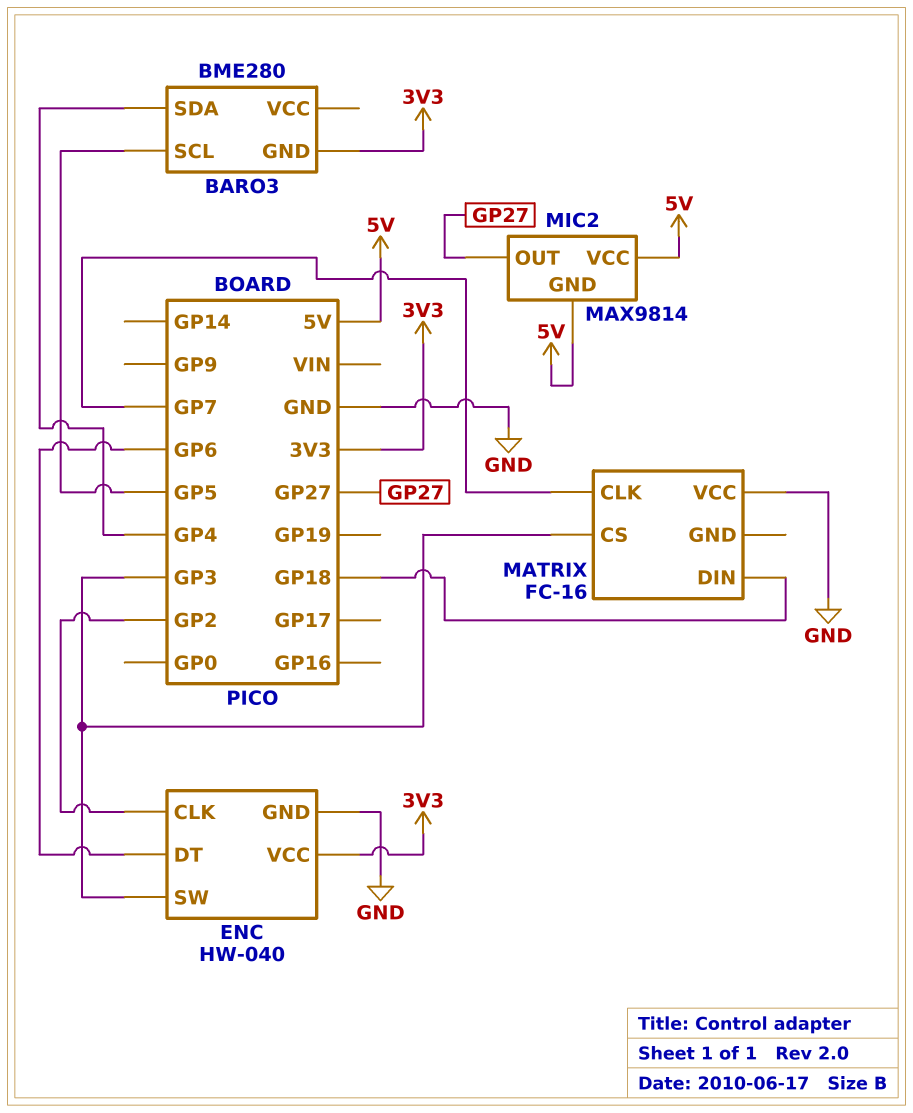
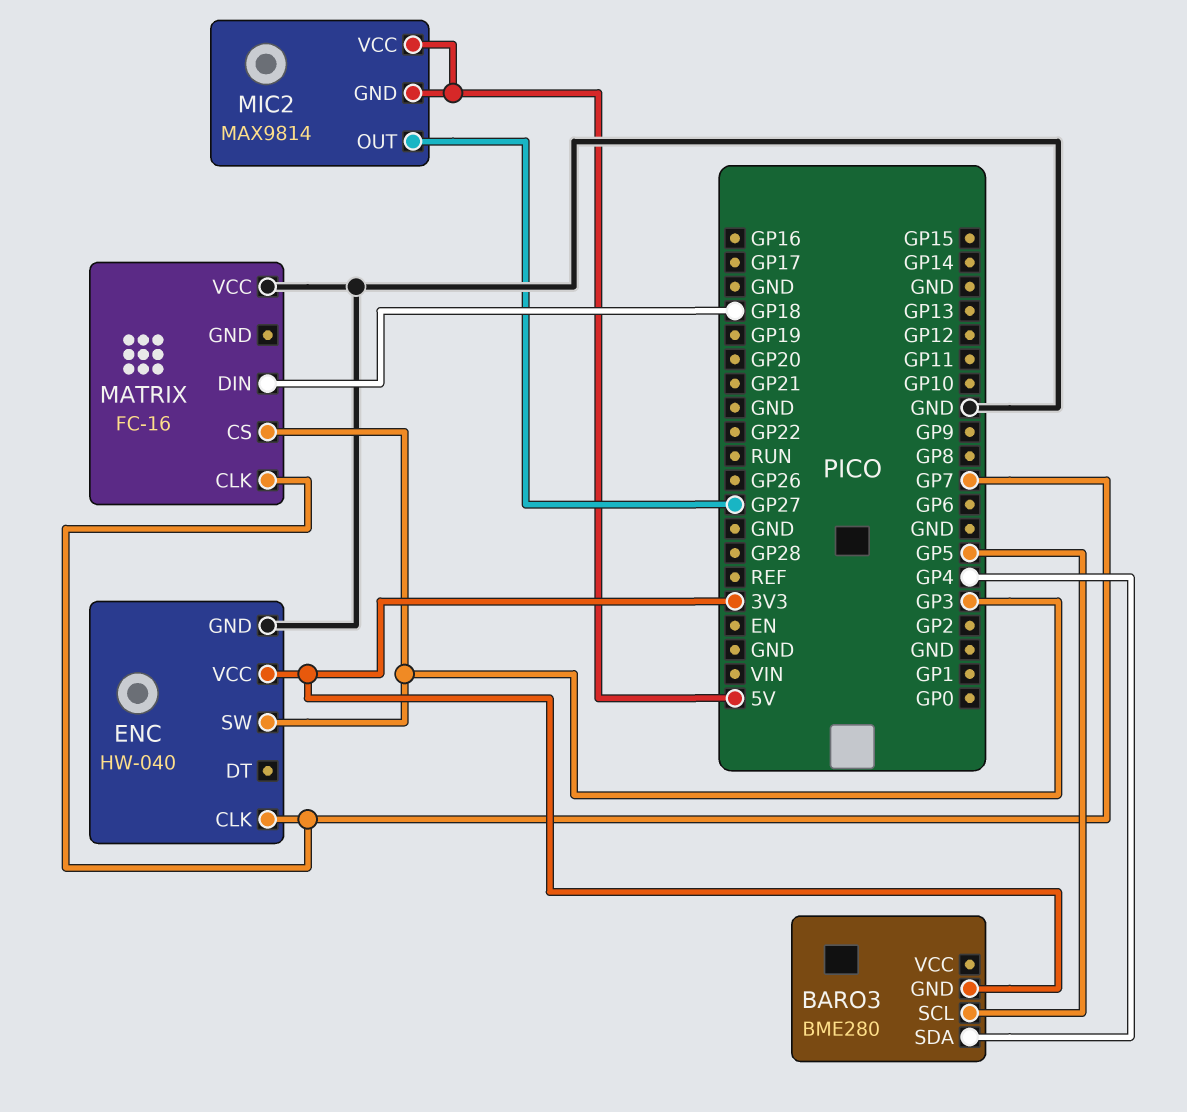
ENC pin CLK: GP2 -> GP7
ENC pin DT: GP6 -> none

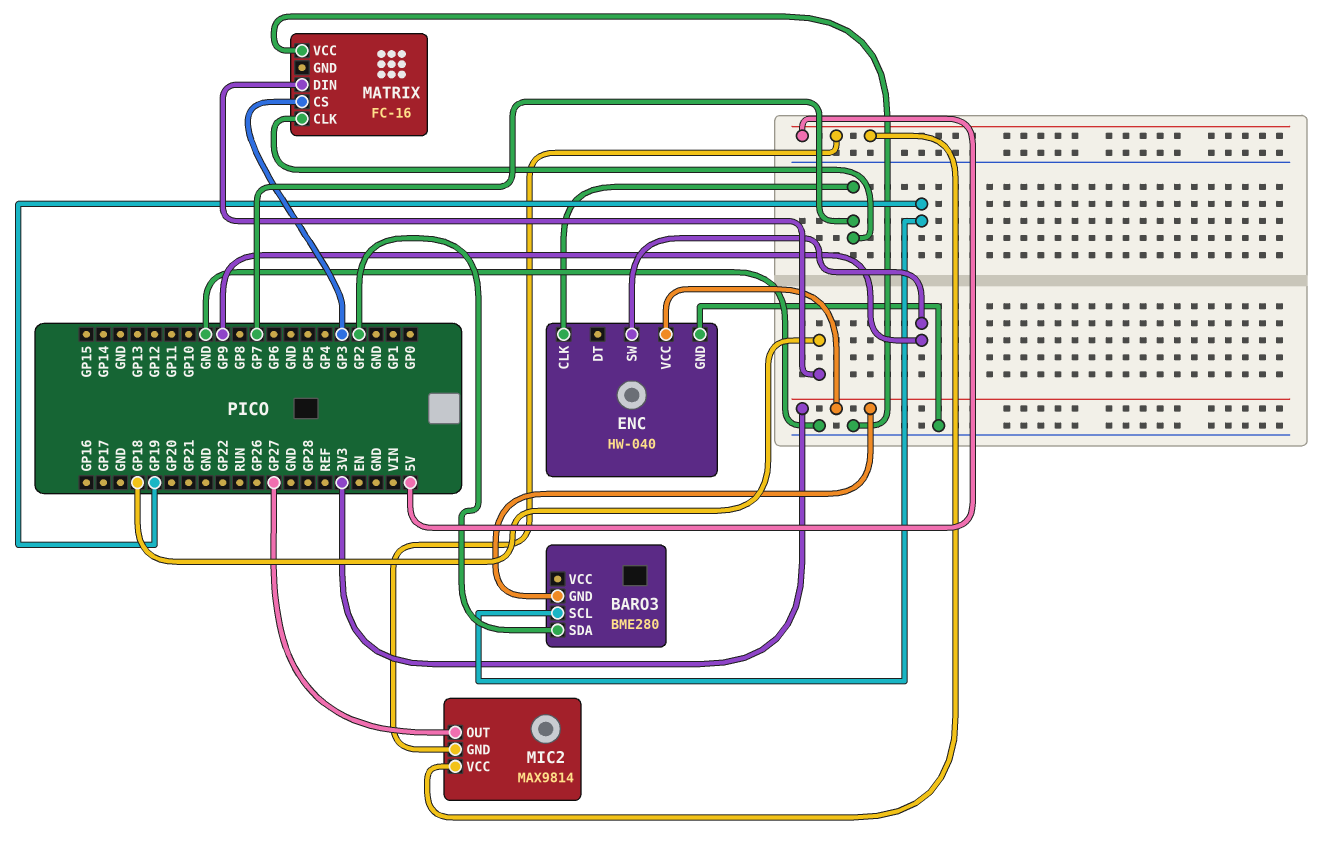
BARO3 pin SCL: GP5 -> GP19
BARO3 pin SDA: GP4 -> GP2
ENC pin SW: GP3 -> GP9

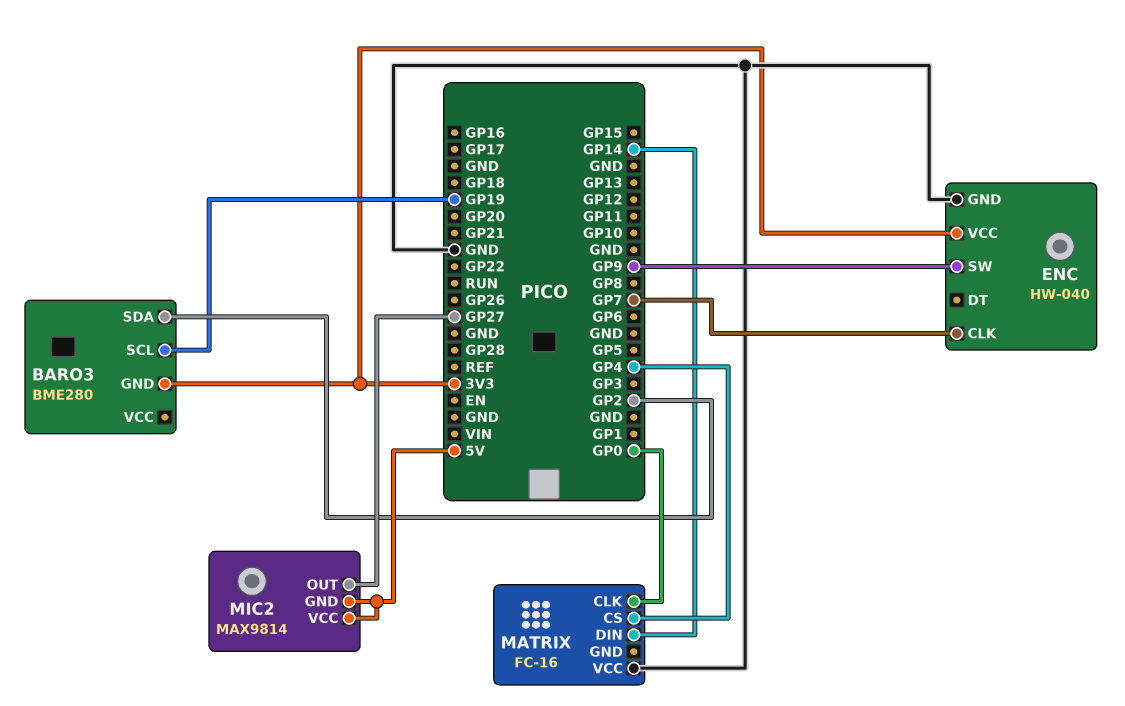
MATRIX pin CLK: GP7 -> GP0
MATRIX pin CS: GP3 -> GP4
MATRIX pin DIN: GP18 -> GP14

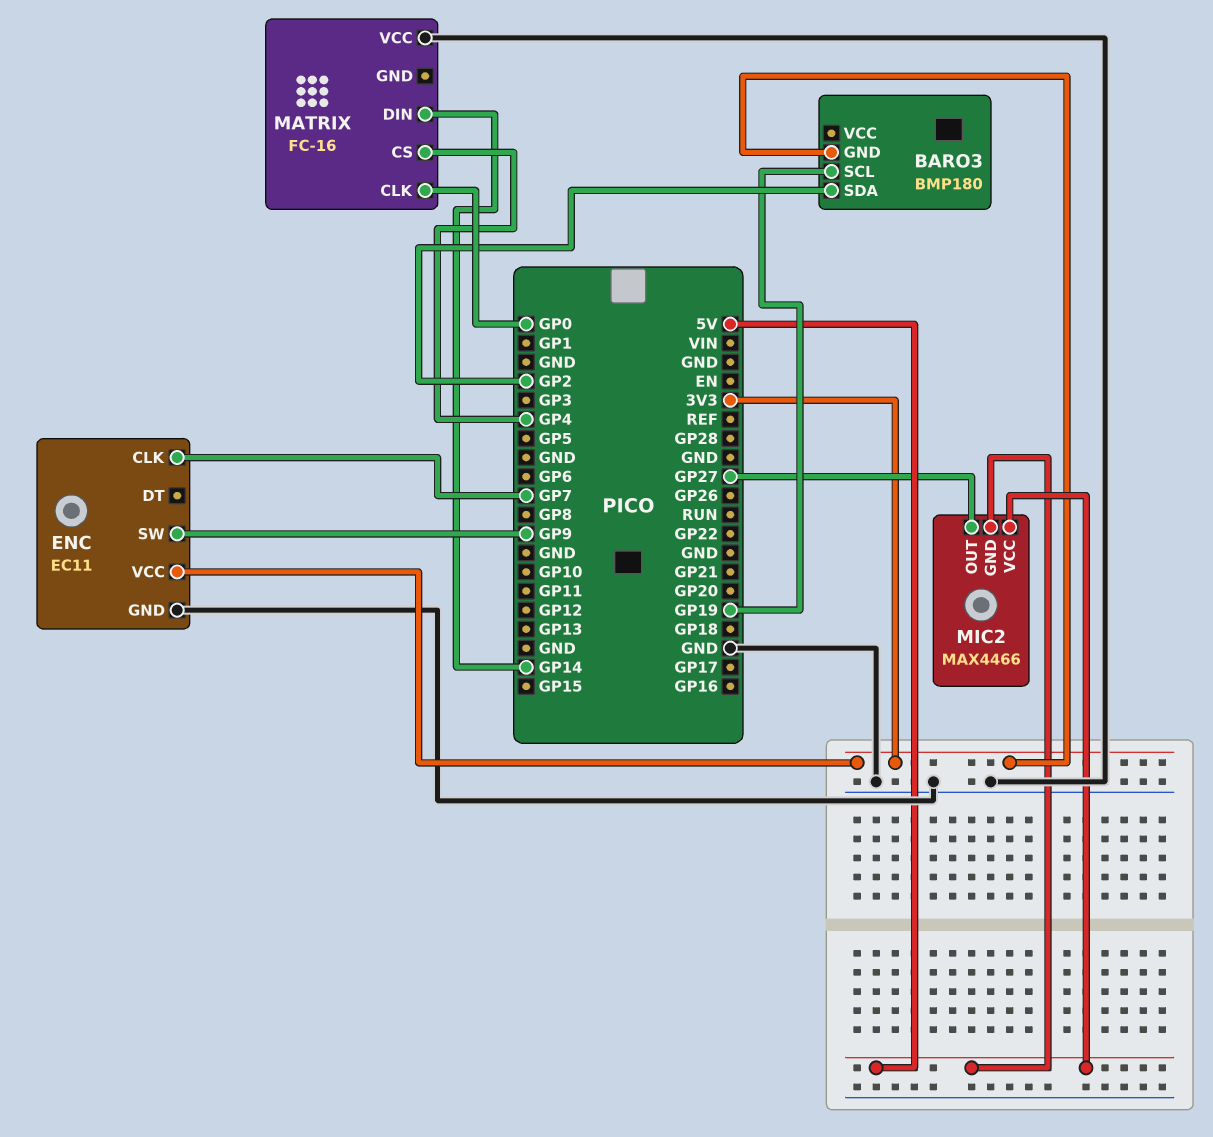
BARO3: BME280 -> BMP180
ENC: HW-040 -> EC11
MIC2: MAX9814 -> MAX4466

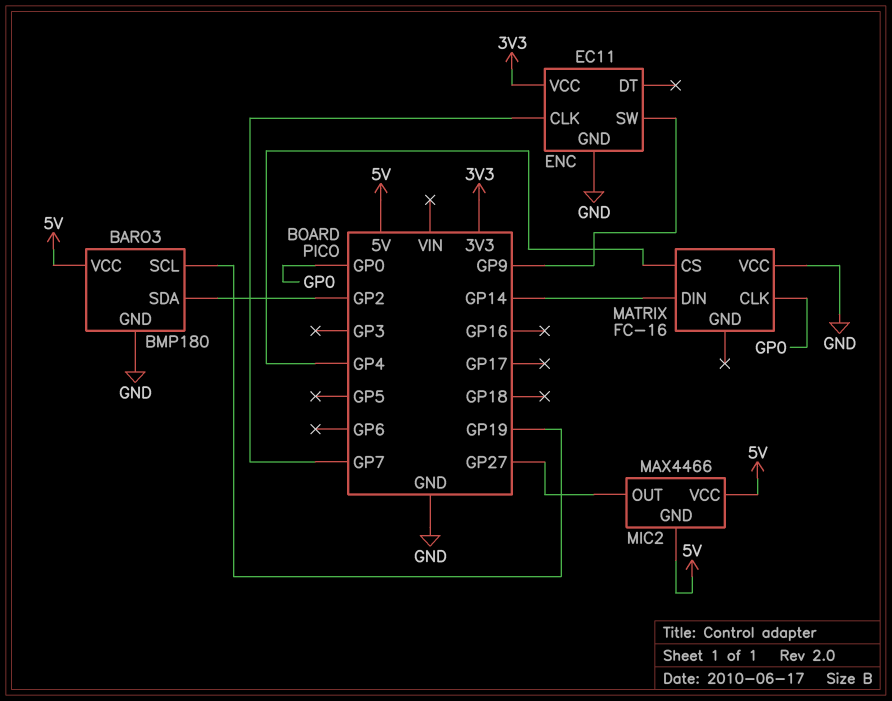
BARO3 pin GND: 3V3 -> GND
BARO3 pin VCC: none -> 5V

